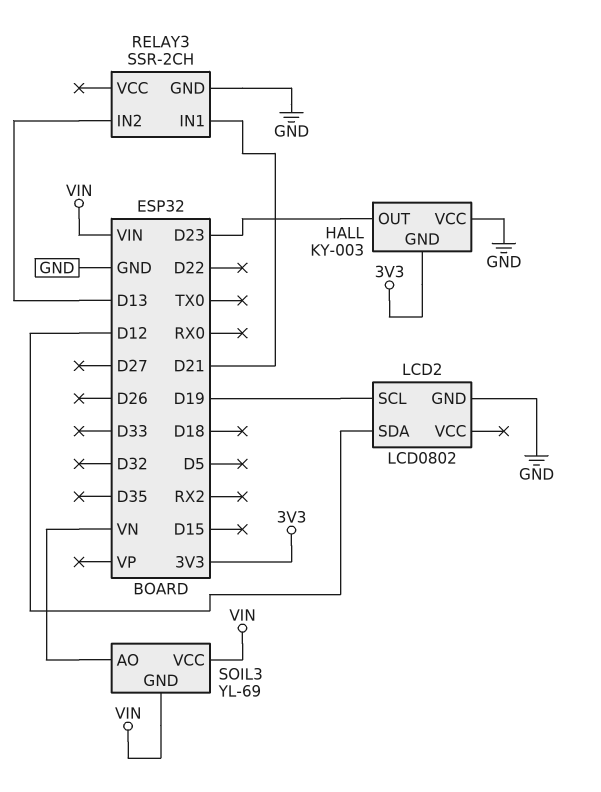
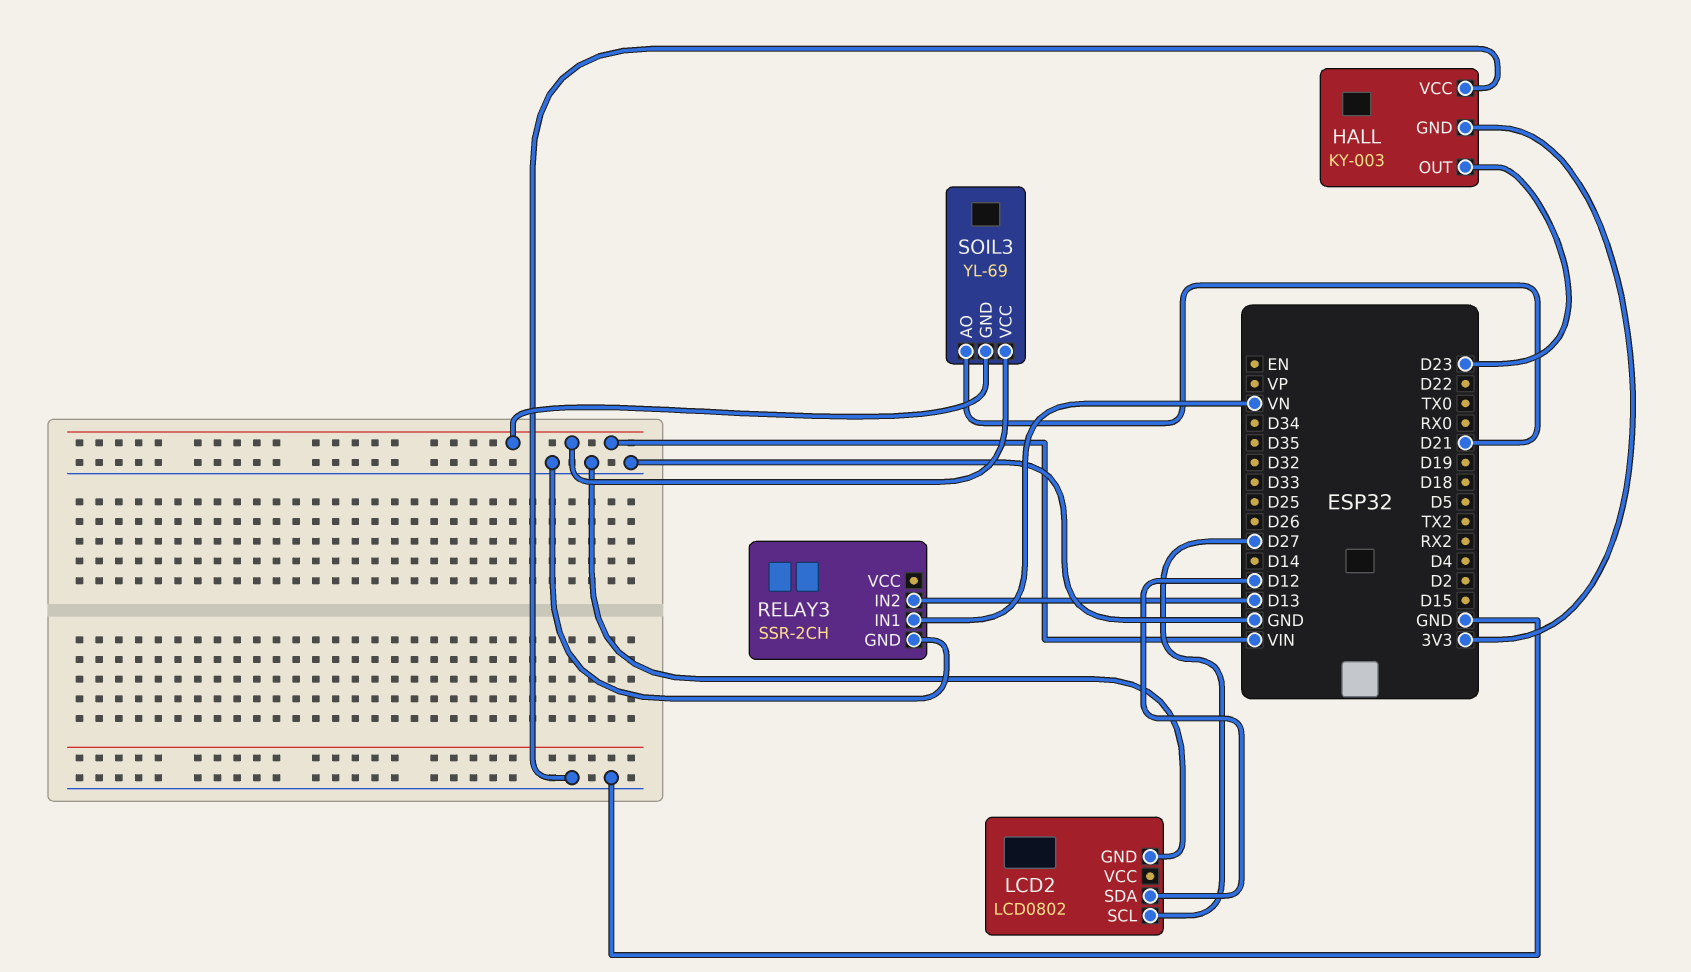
LCD2 pin SCL: D19 -> D27
RELAY3 pin IN1: D21 -> VN
SOIL3 pin AO: VN -> D21

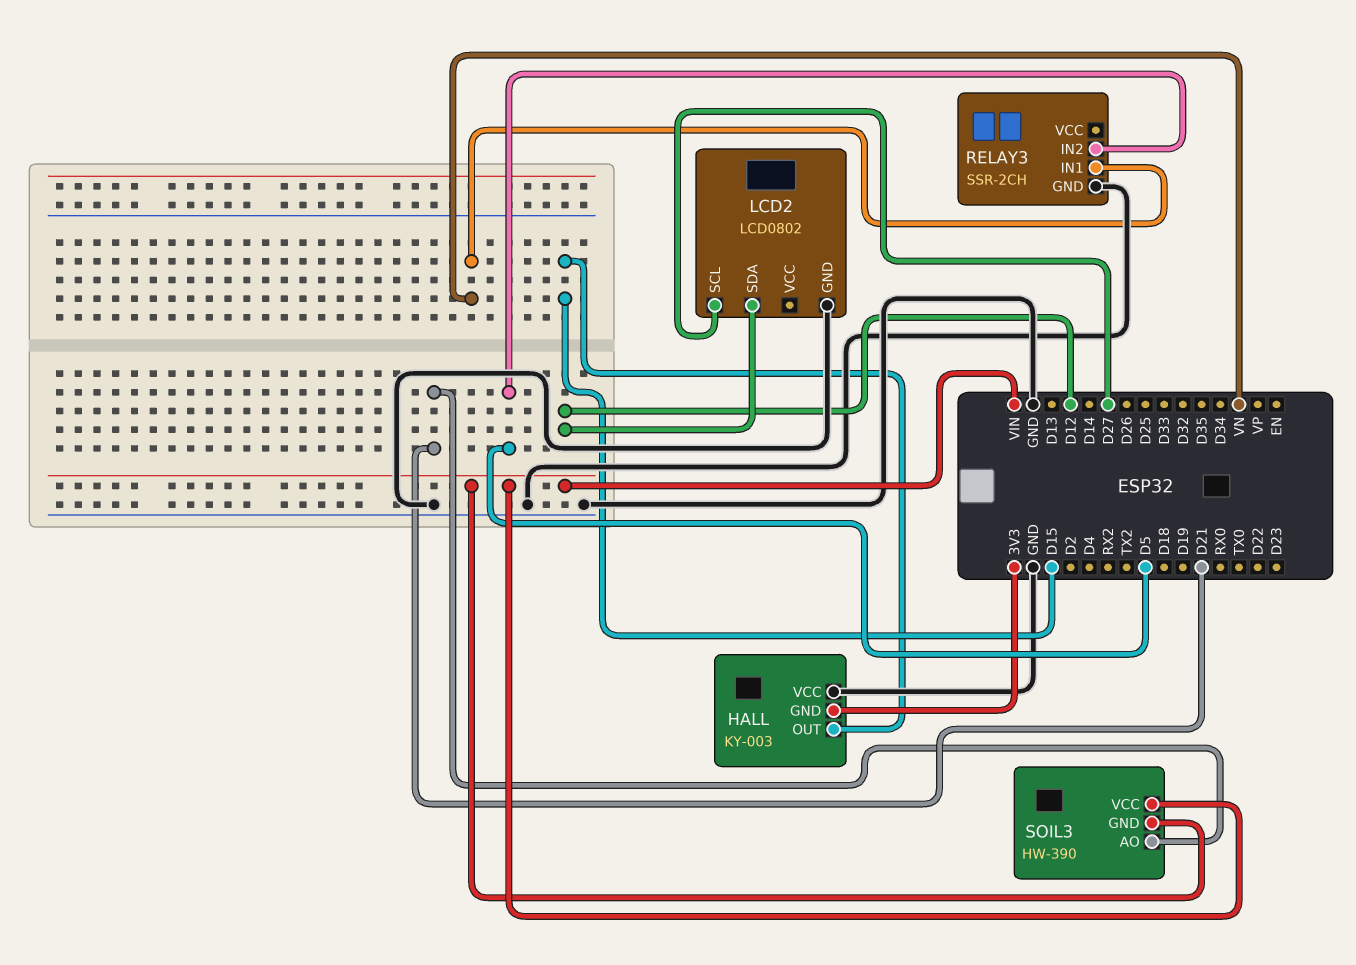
HALL pin OUT: D23 -> D15
RELAY3 pin IN2: D13 -> D5
SOIL3: YL-69 -> HW-390

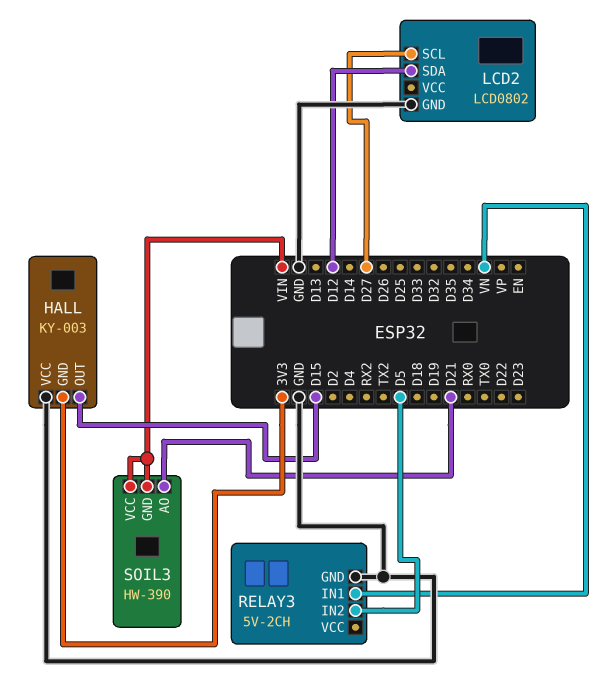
RELAY3: SSR-2CH -> 5V-2CH

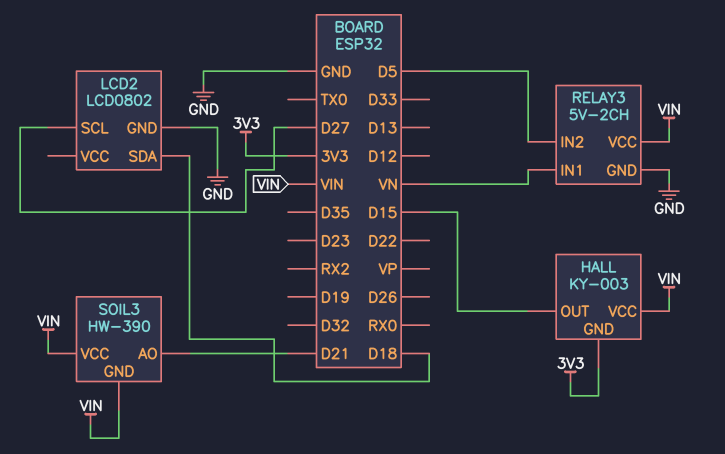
HALL pin VCC: GND -> VIN
LCD2 pin SDA: D12 -> D18
RELAY3 pin VCC: none -> VIN

